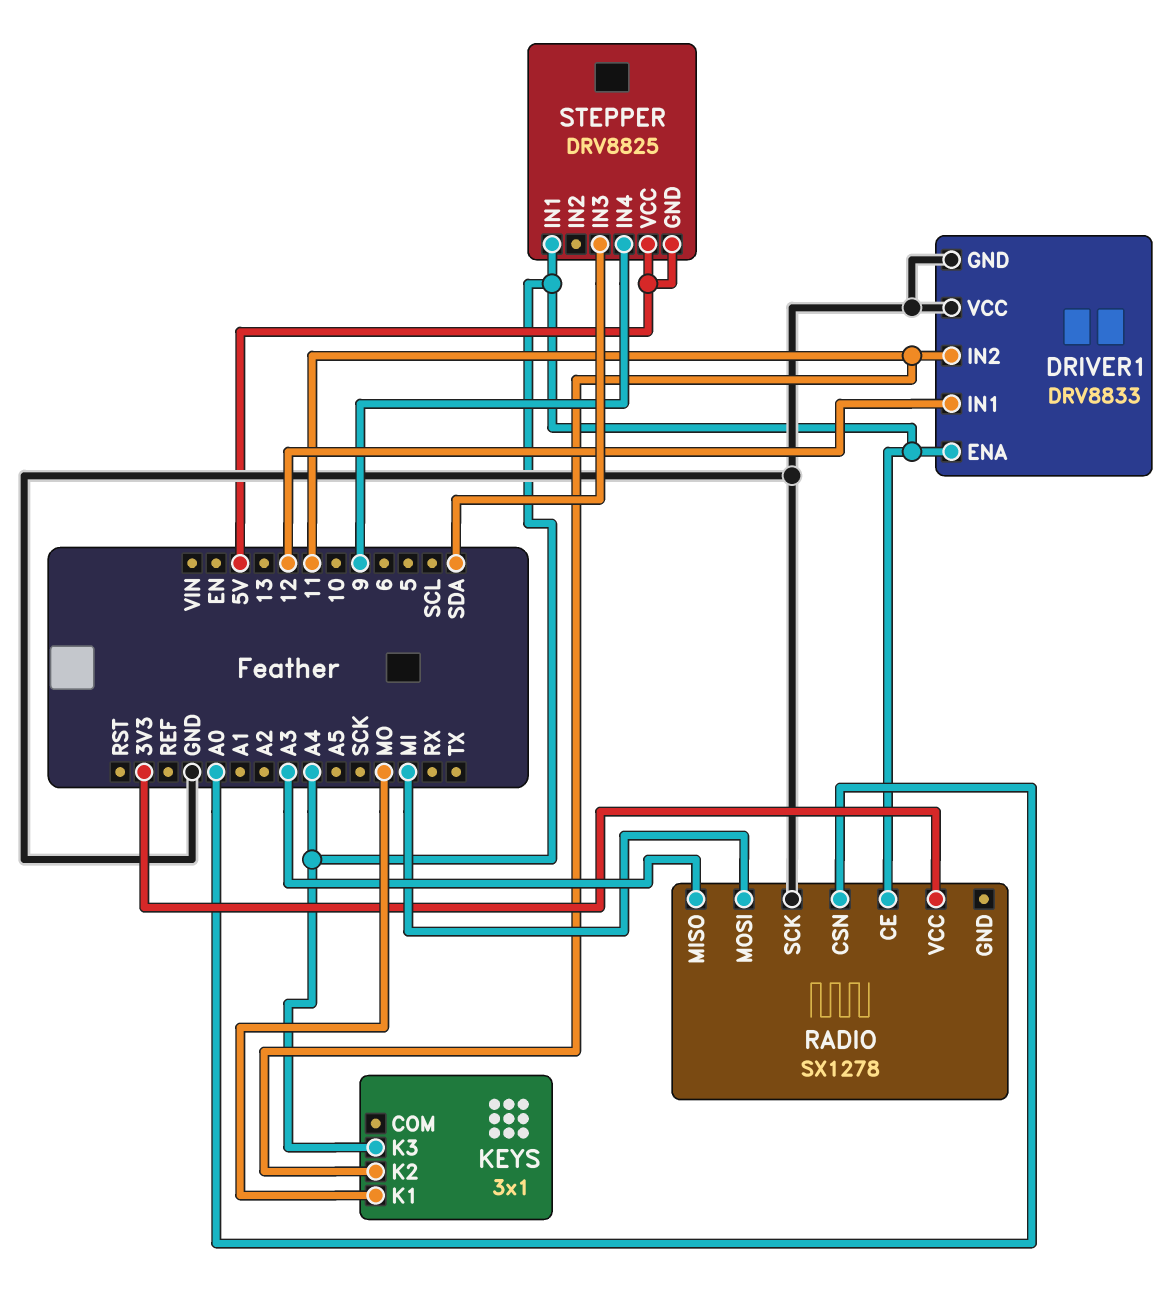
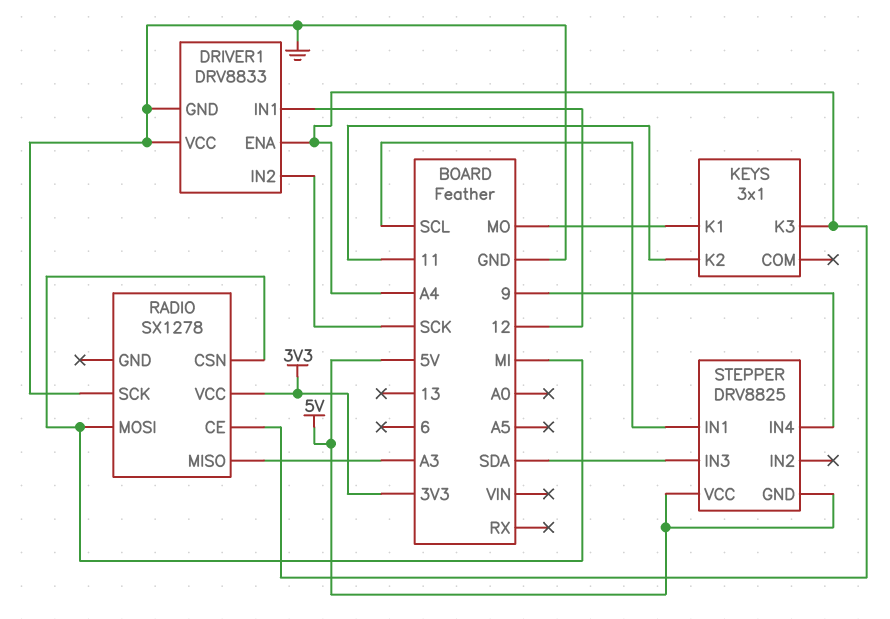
DRIVER1 pin IN2: 11 -> SCK
RADIO pin CSN: A0 -> MI
STEPPER pin IN1: A4 -> SCL

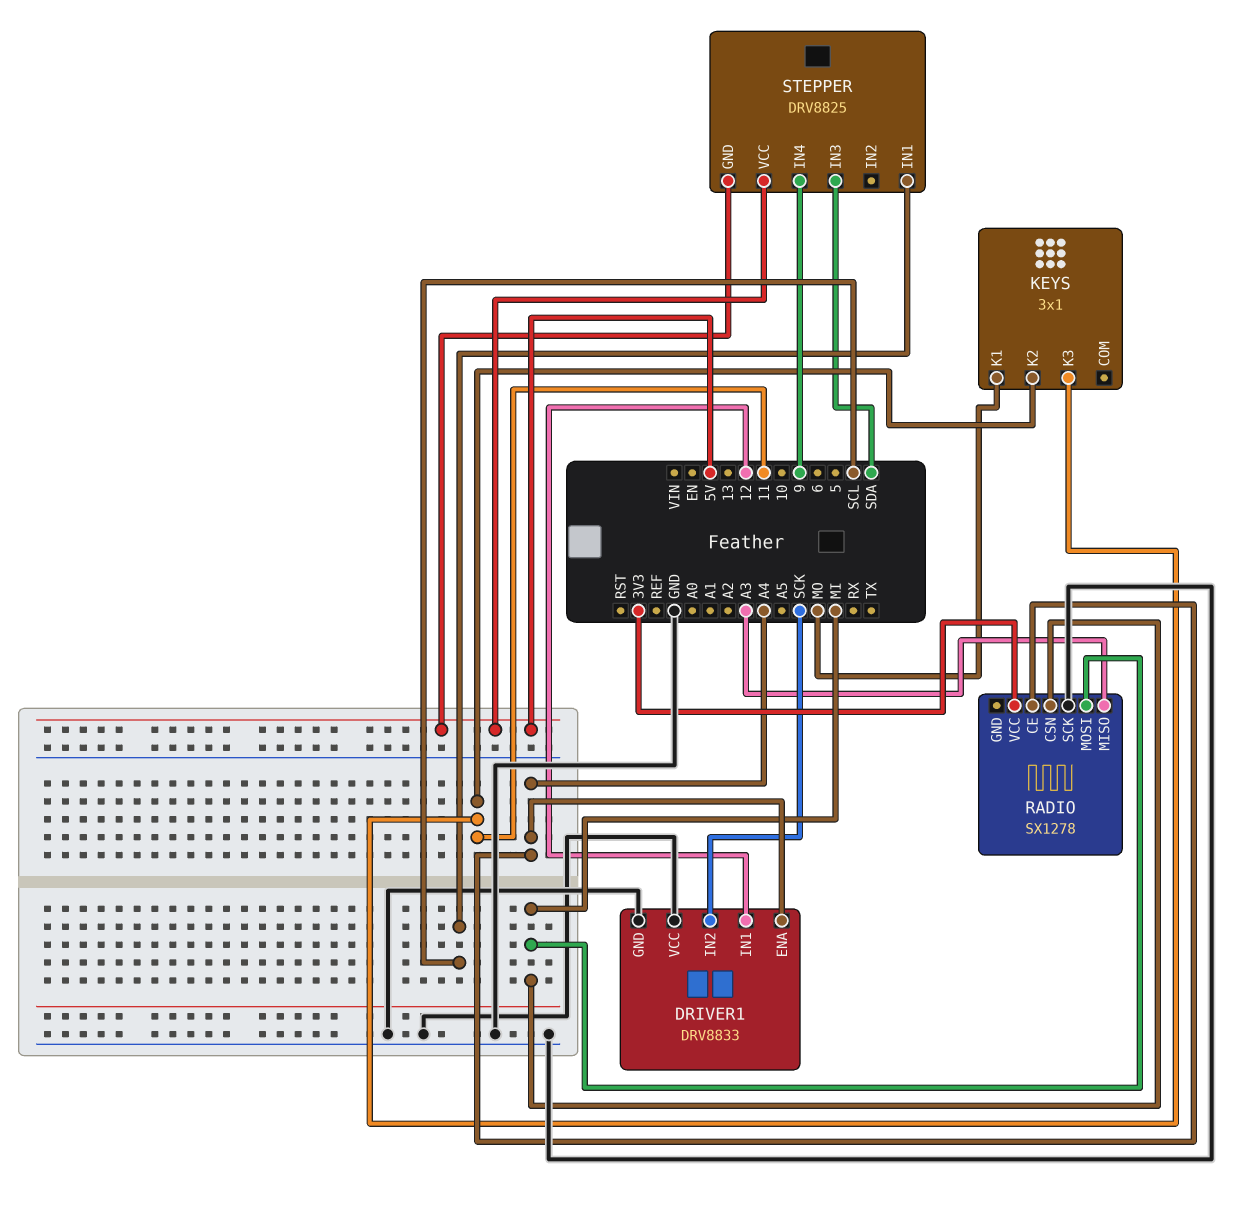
KEYS pin K3: A4 -> 11

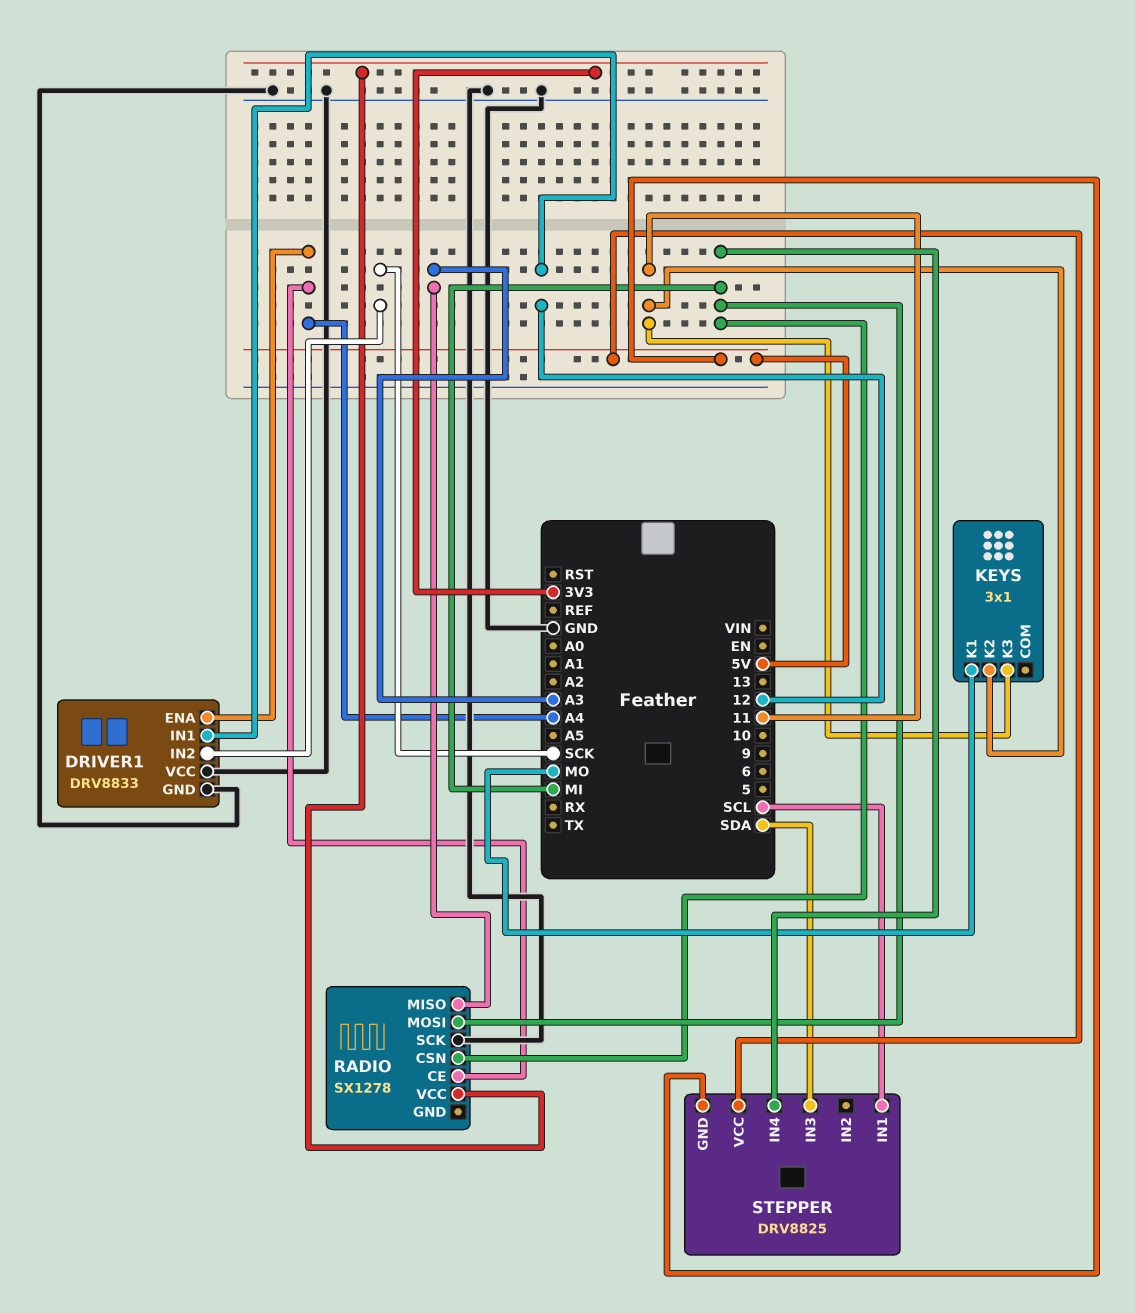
STEPPER pin IN4: 9 -> MI

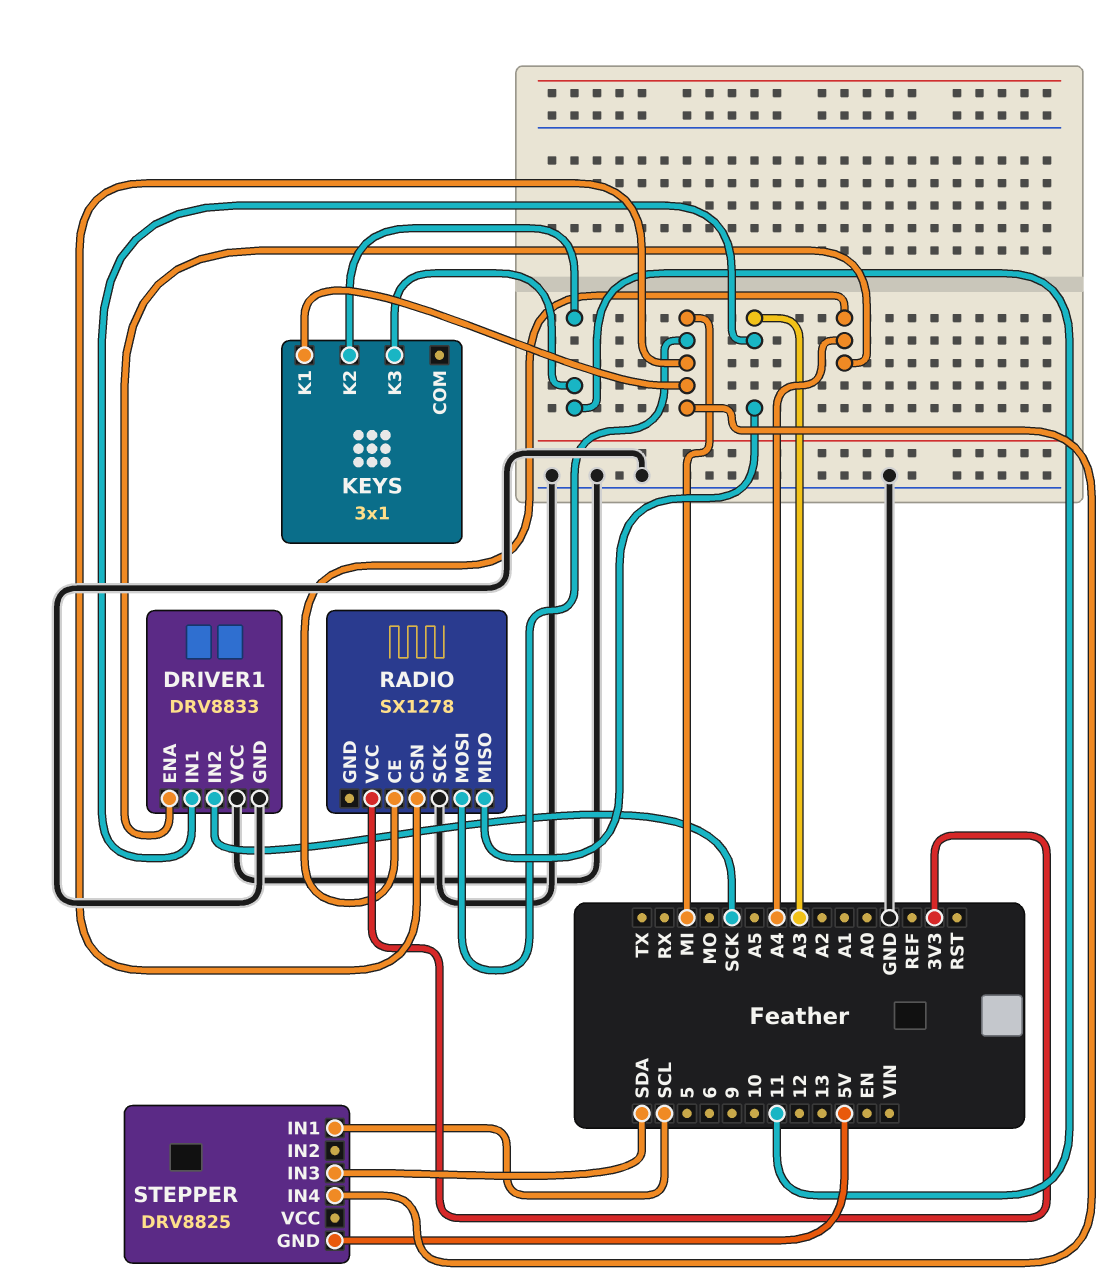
DRIVER1 pin IN1: 12 -> A3
KEYS pin K1: MO -> MI
STEPPER pin VCC: 5V -> none

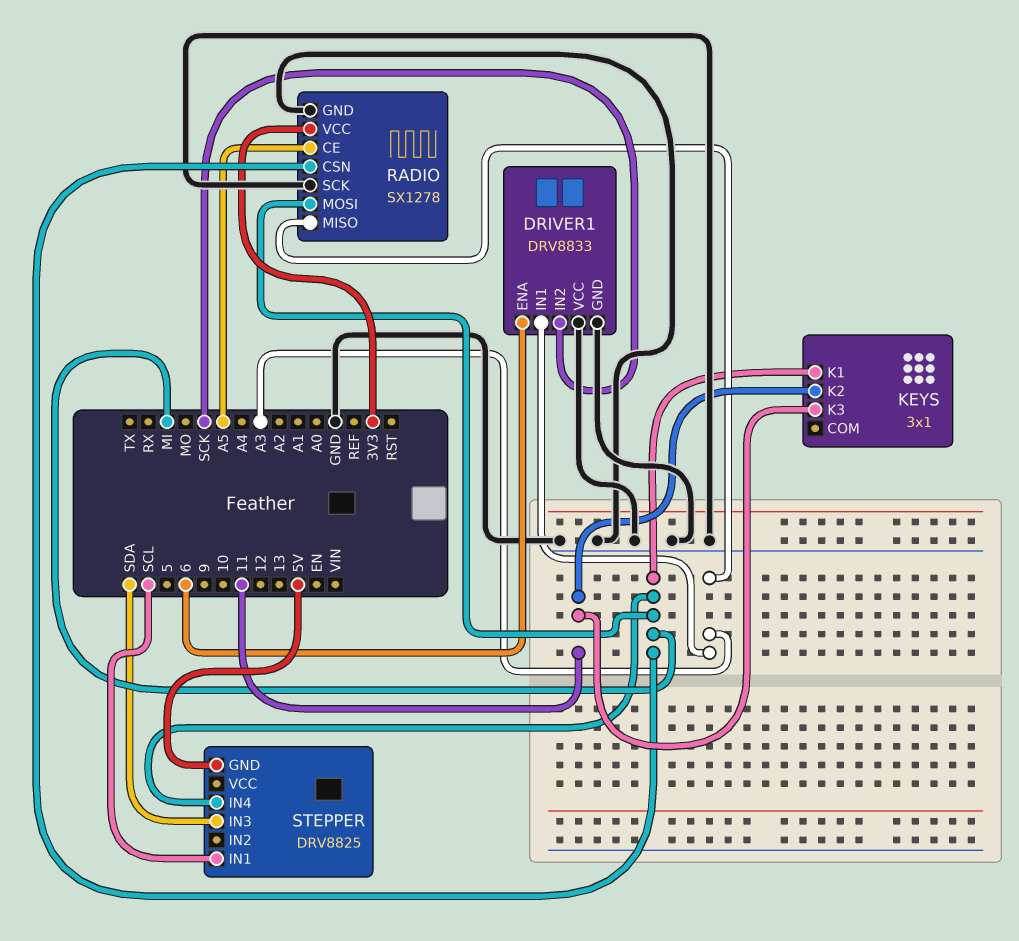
DRIVER1 pin ENA: A4 -> 6
RADIO pin CE: A4 -> A5
RADIO pin GND: none -> GND

